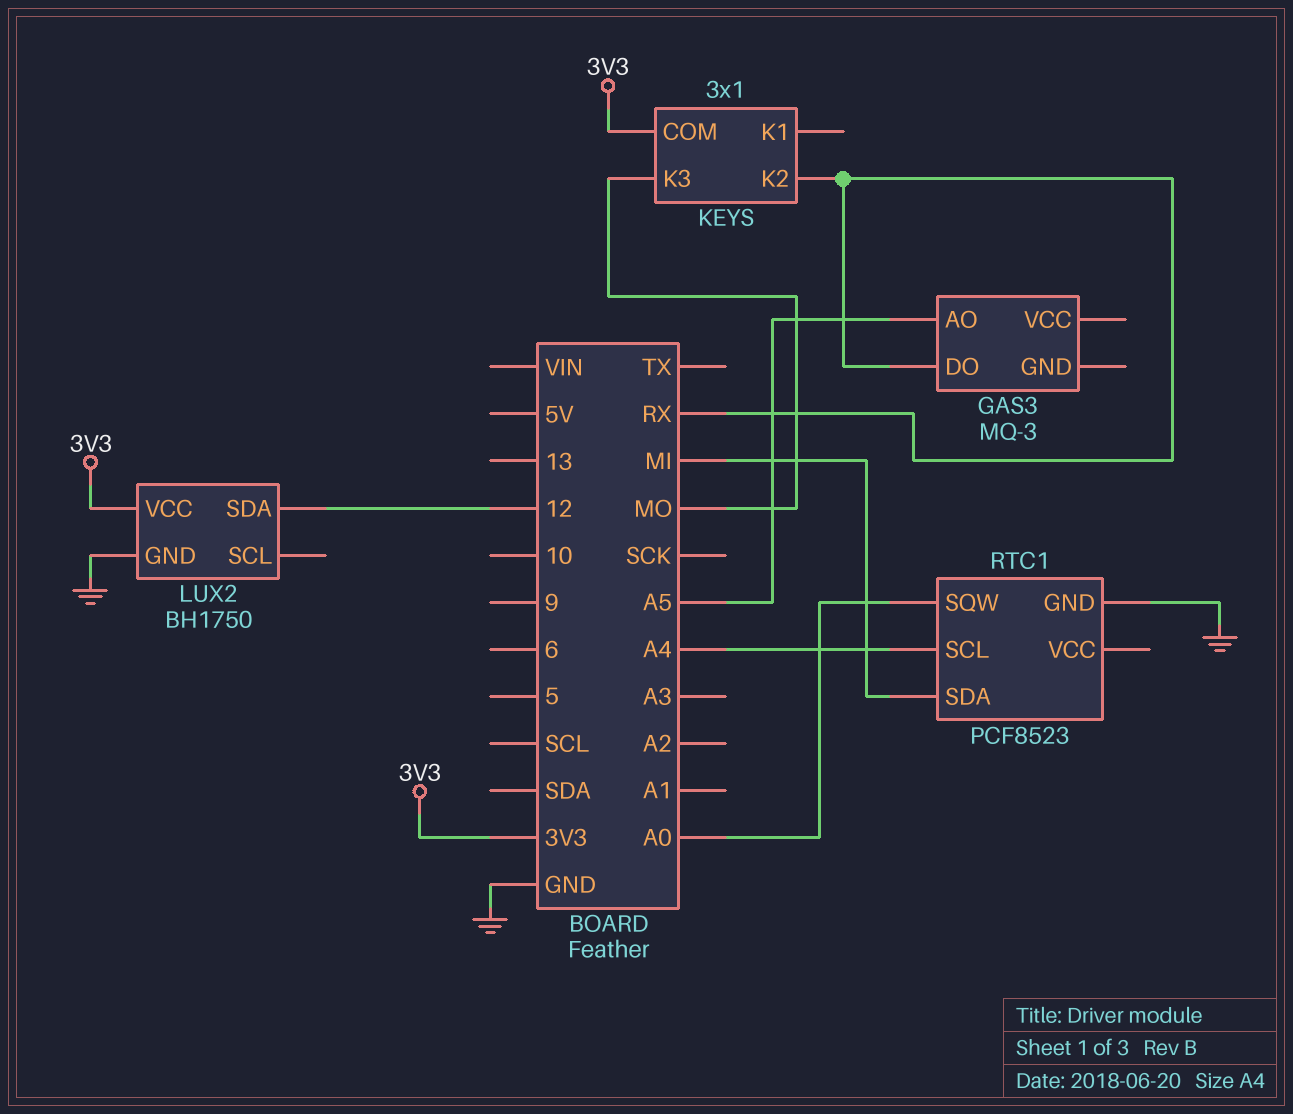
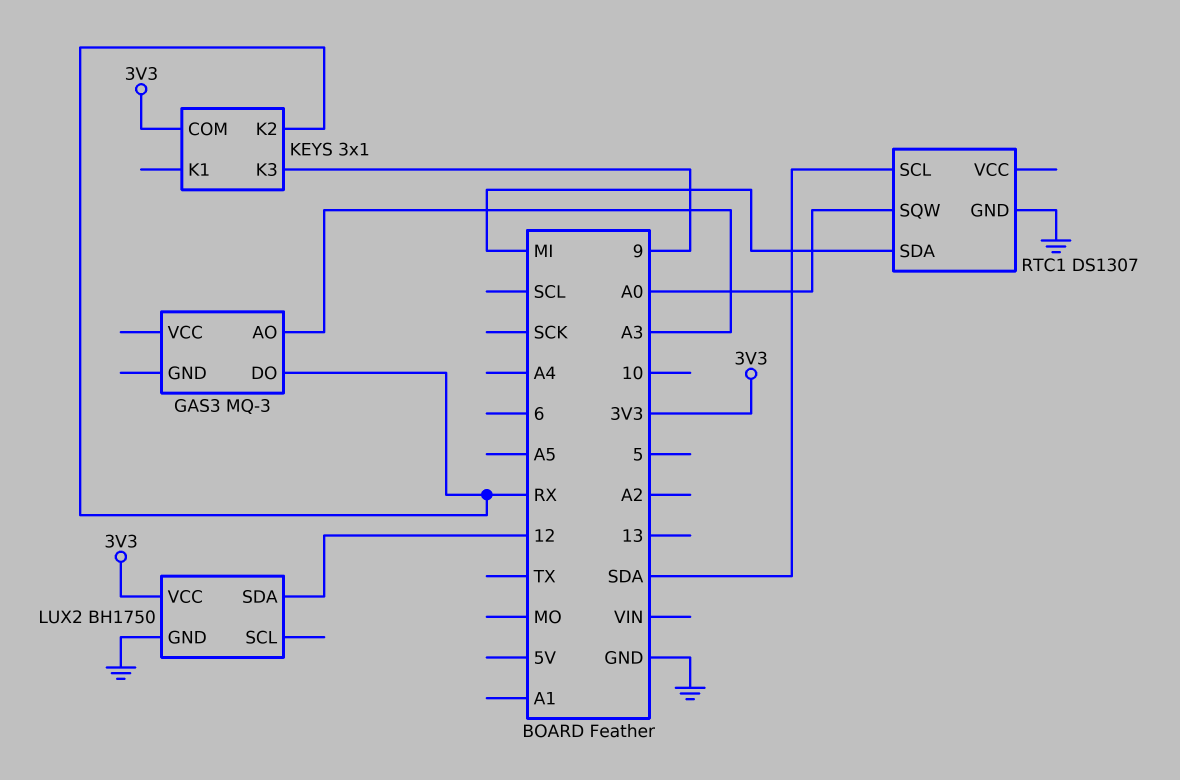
GAS3 pin AO: A5 -> A3
KEYS pin K3: MO -> 9
RTC1: PCF8523 -> DS1307
RTC1 pin SCL: A4 -> SDA

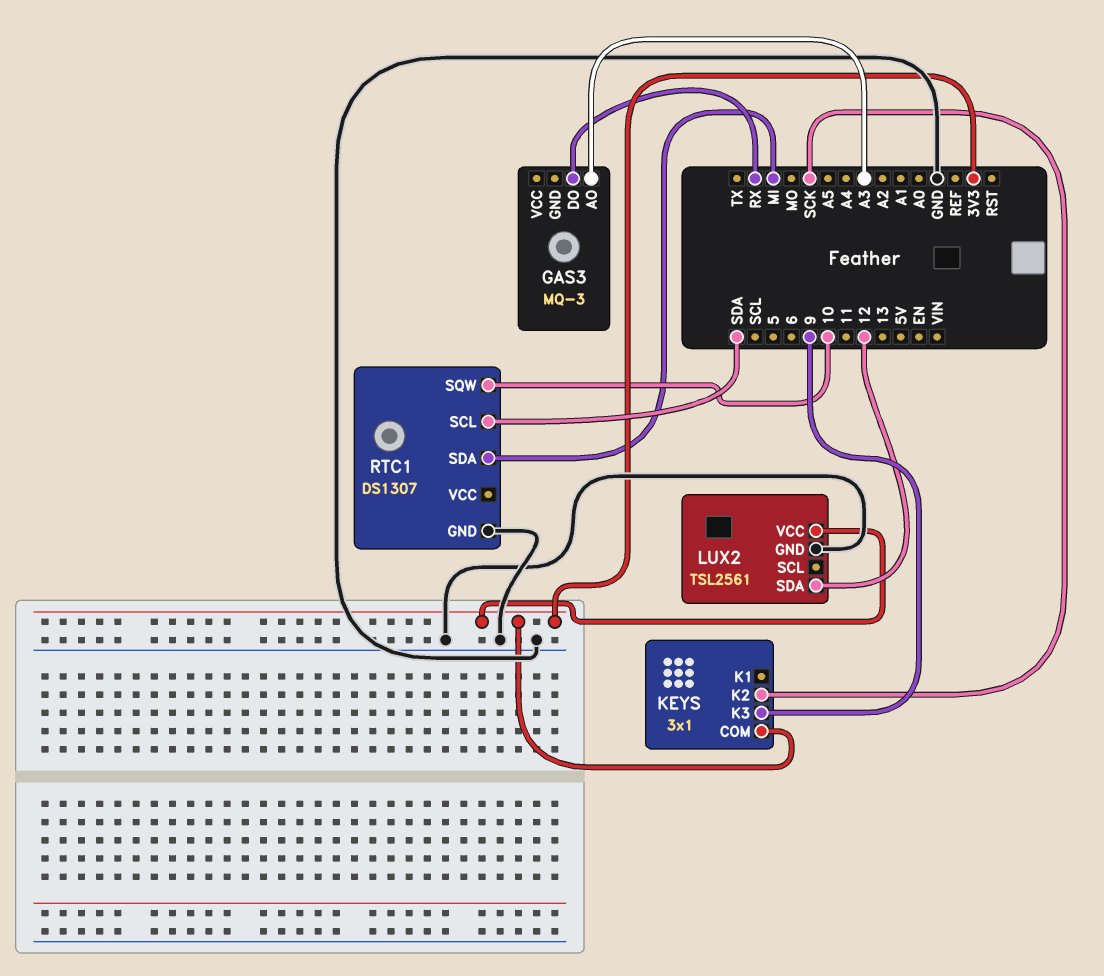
KEYS pin K2: RX -> SCK
LUX2: BH1750 -> TSL2561
RTC1 pin SQW: A0 -> 10

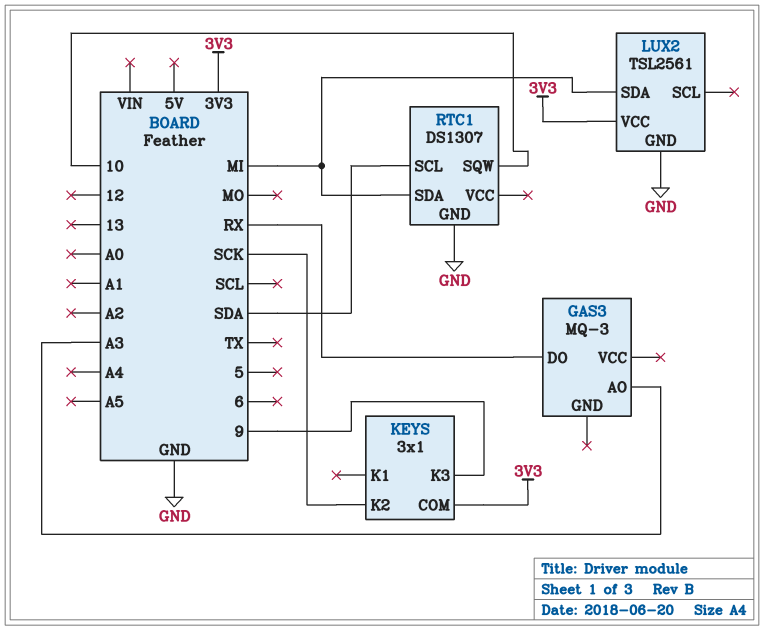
LUX2 pin SDA: 12 -> MI

